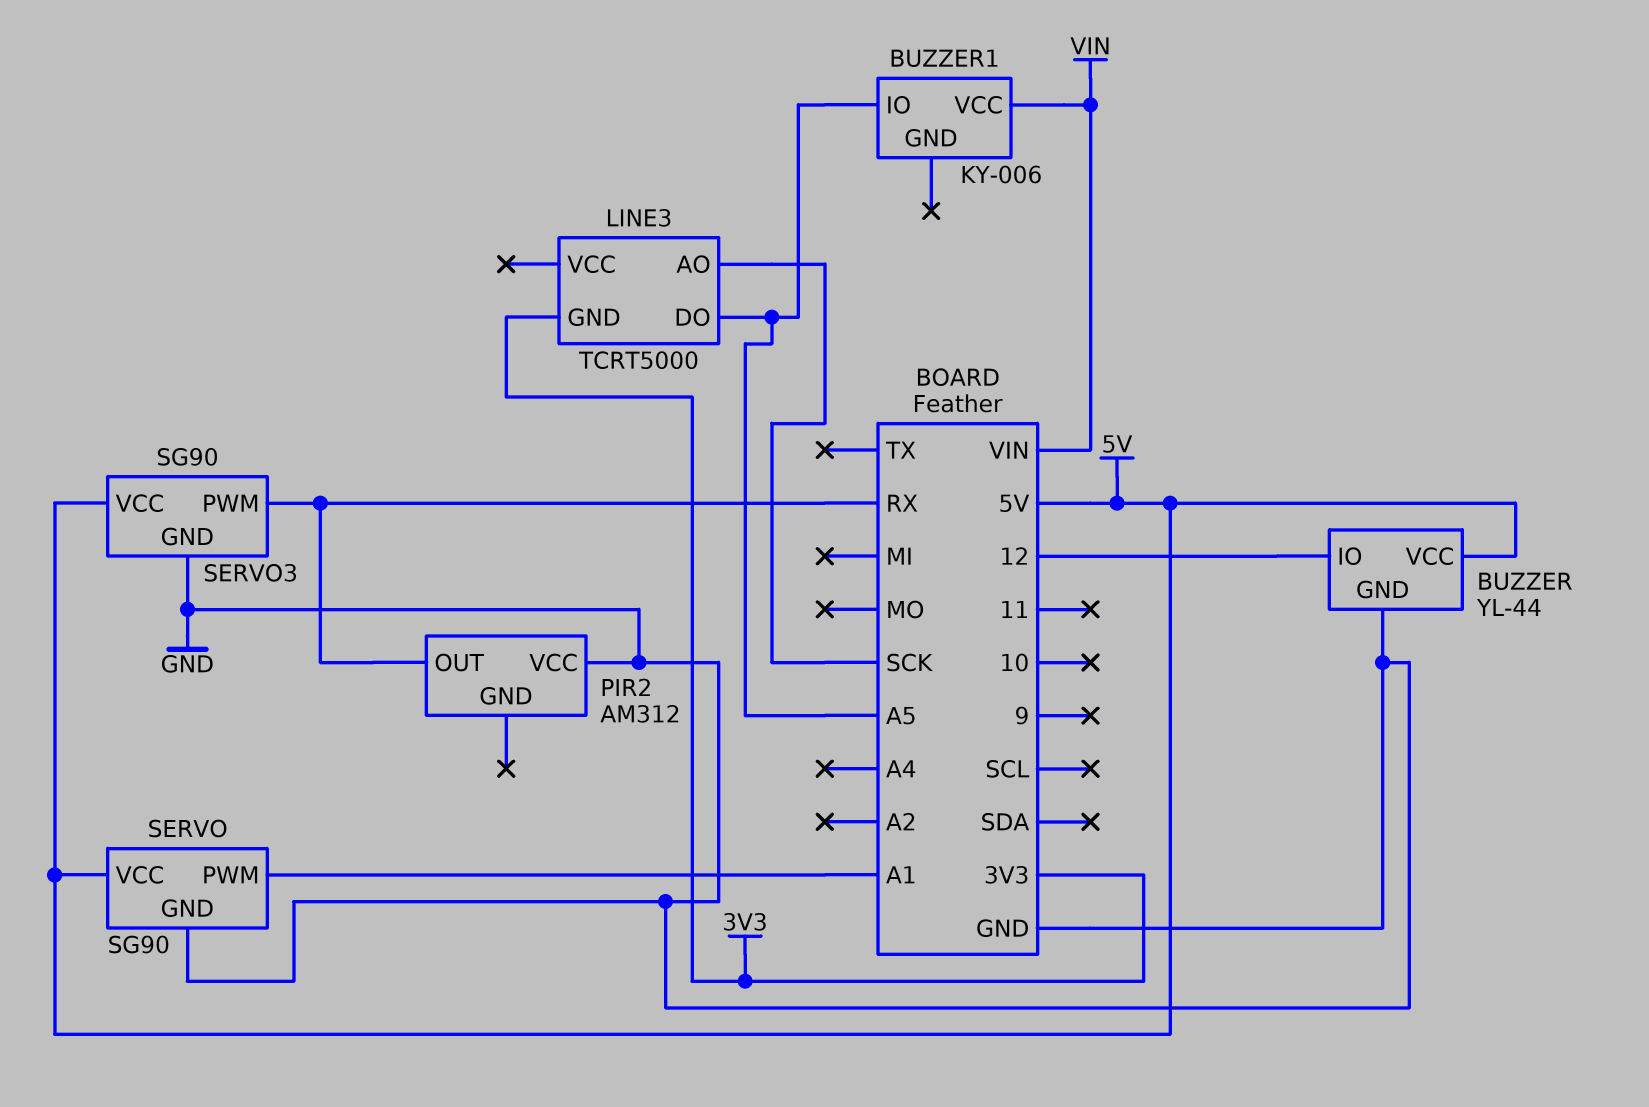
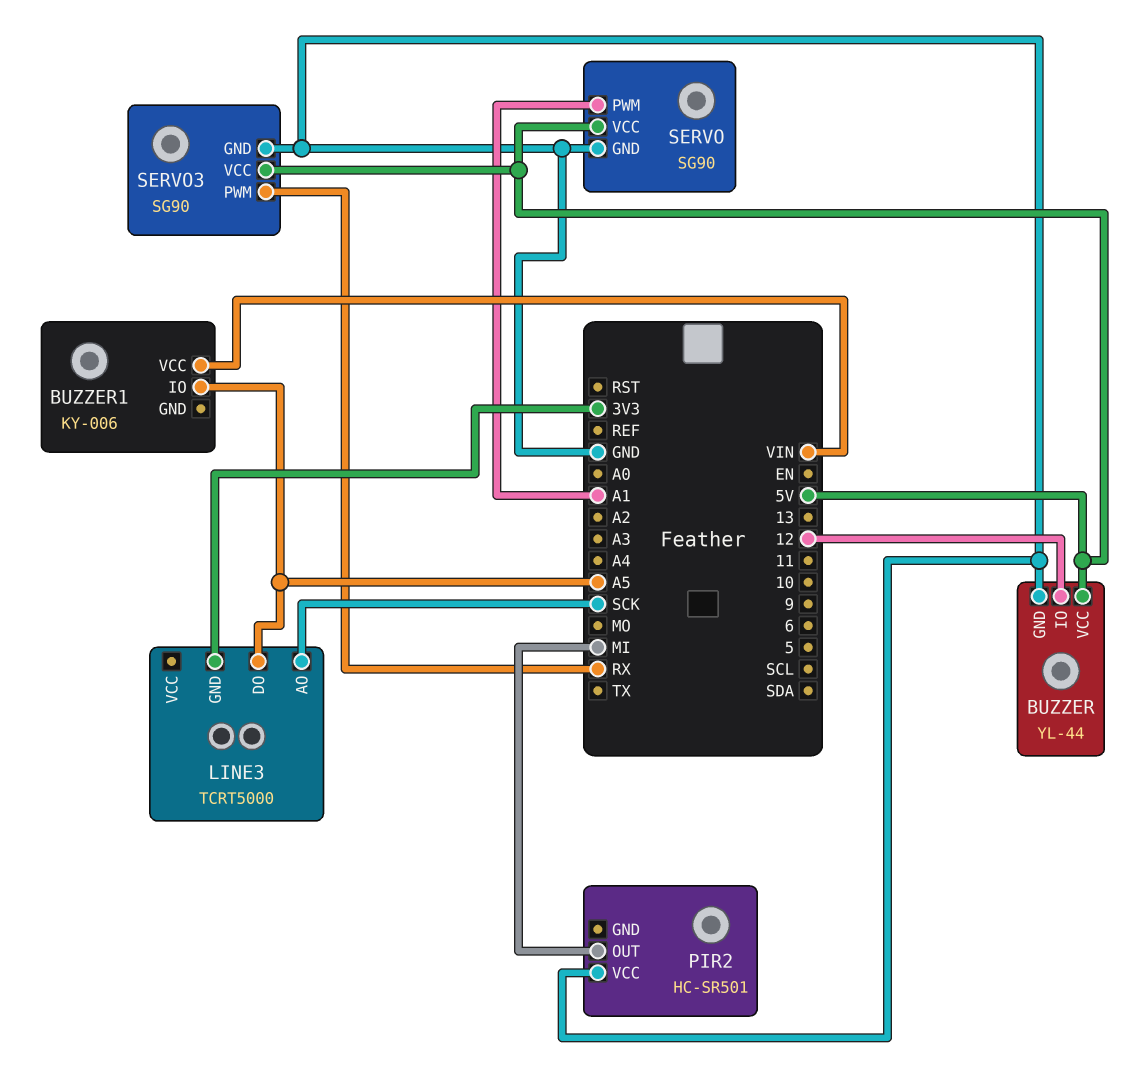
PIR2: AM312 -> HC-SR501
PIR2 pin OUT: RX -> MI

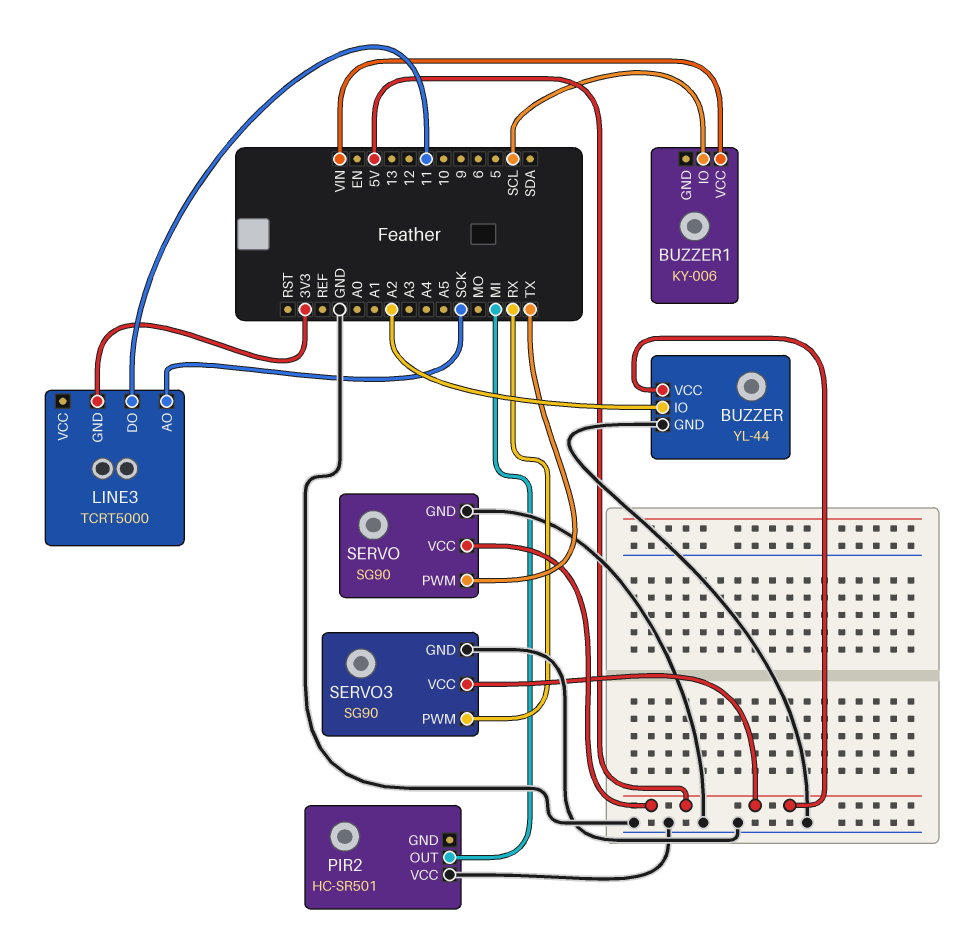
BUZZER pin IO: 12 -> A2
BUZZER1 pin IO: A5 -> SCL
LINE3 pin DO: A5 -> 11
SERVO pin PWM: A1 -> TX

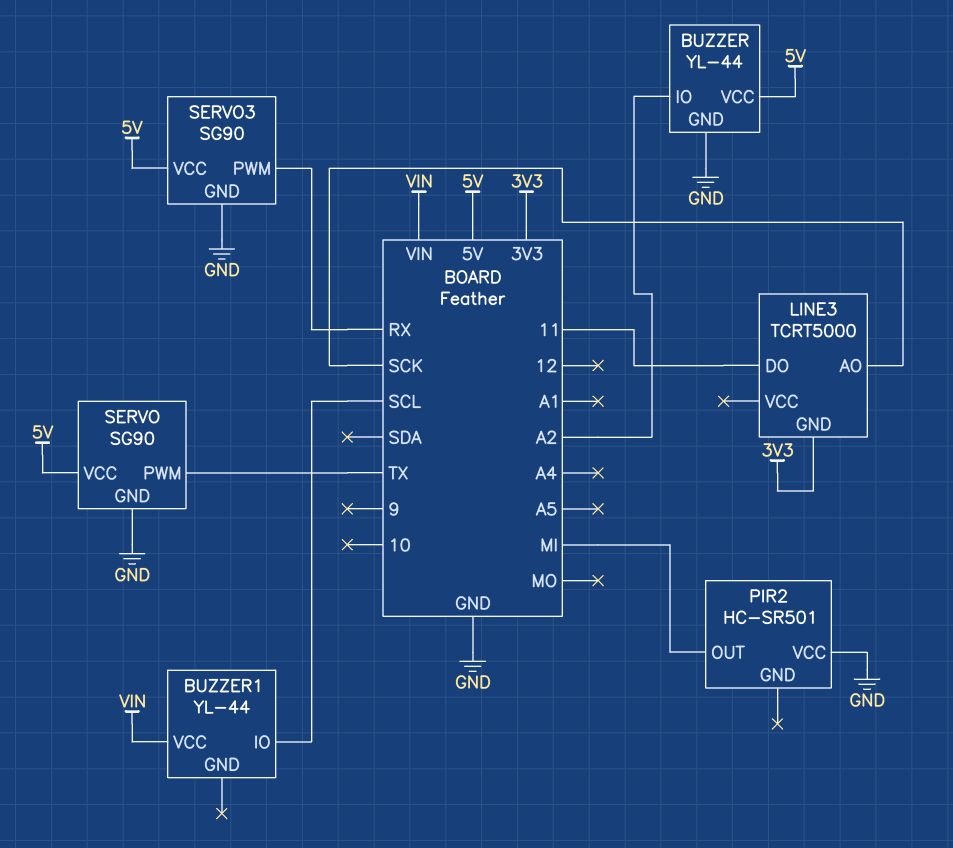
BUZZER1: KY-006 -> YL-44

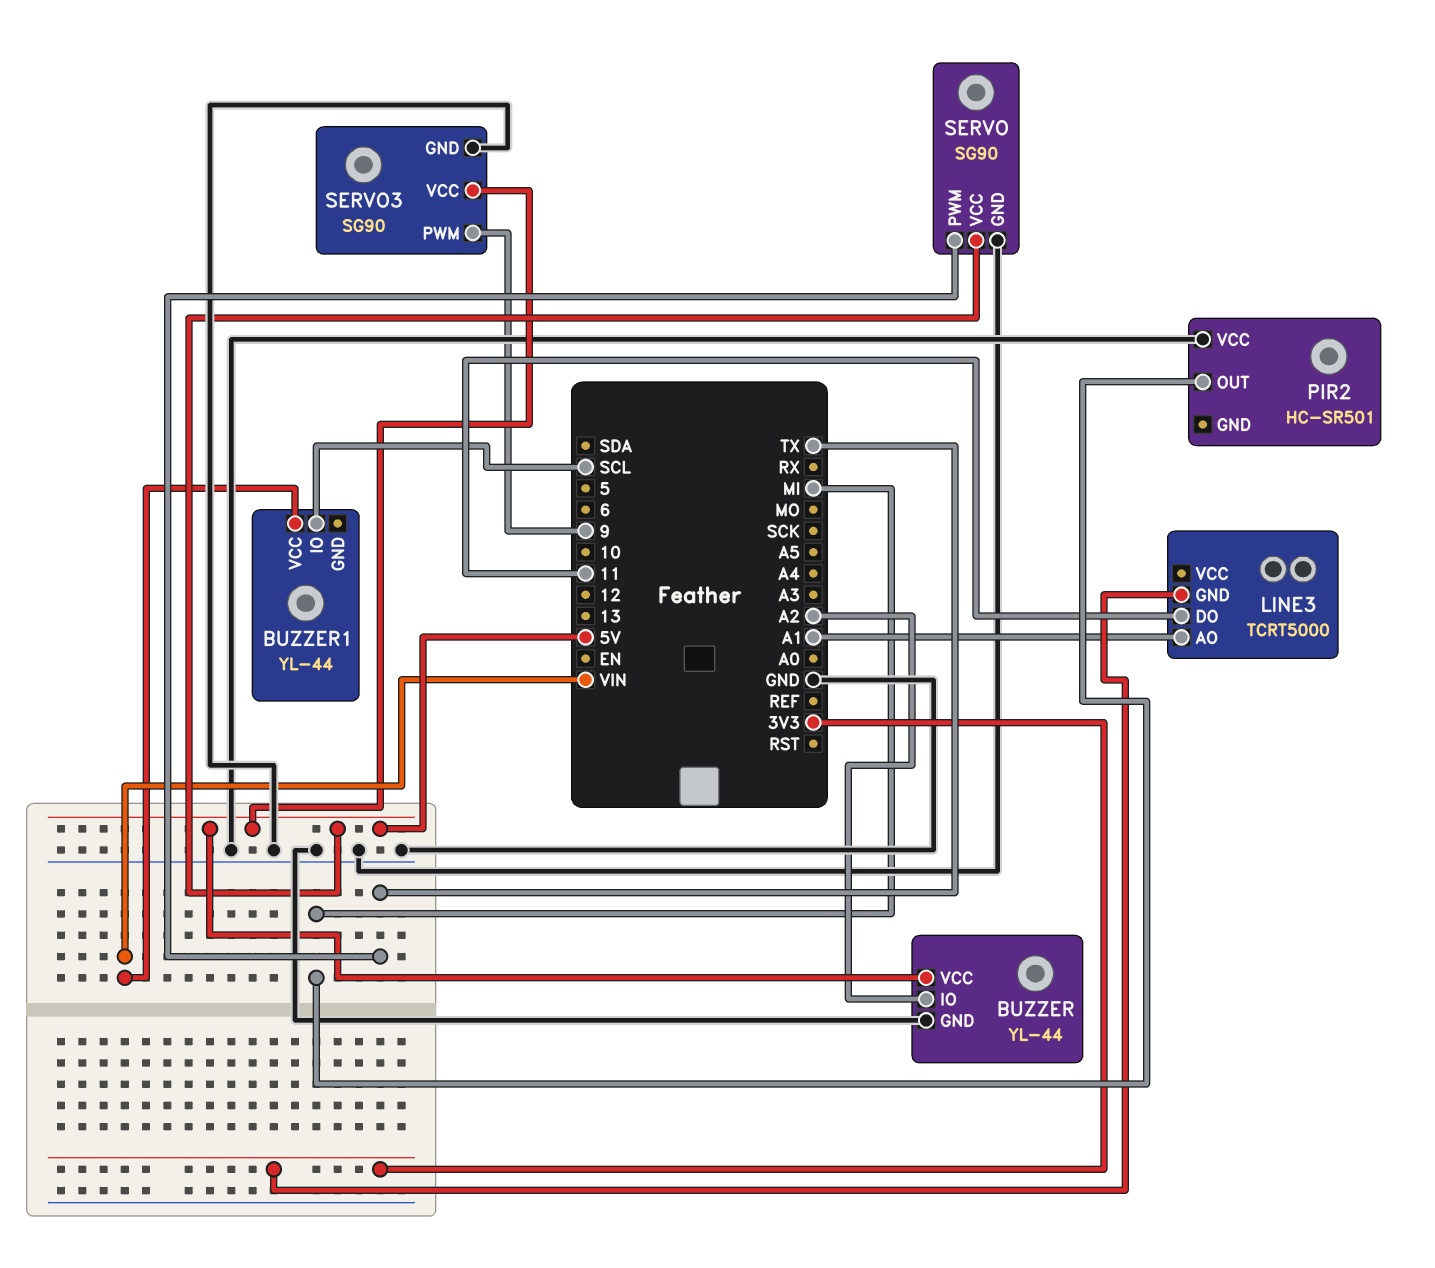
LINE3 pin AO: SCK -> A1
SERVO3 pin PWM: RX -> 9

